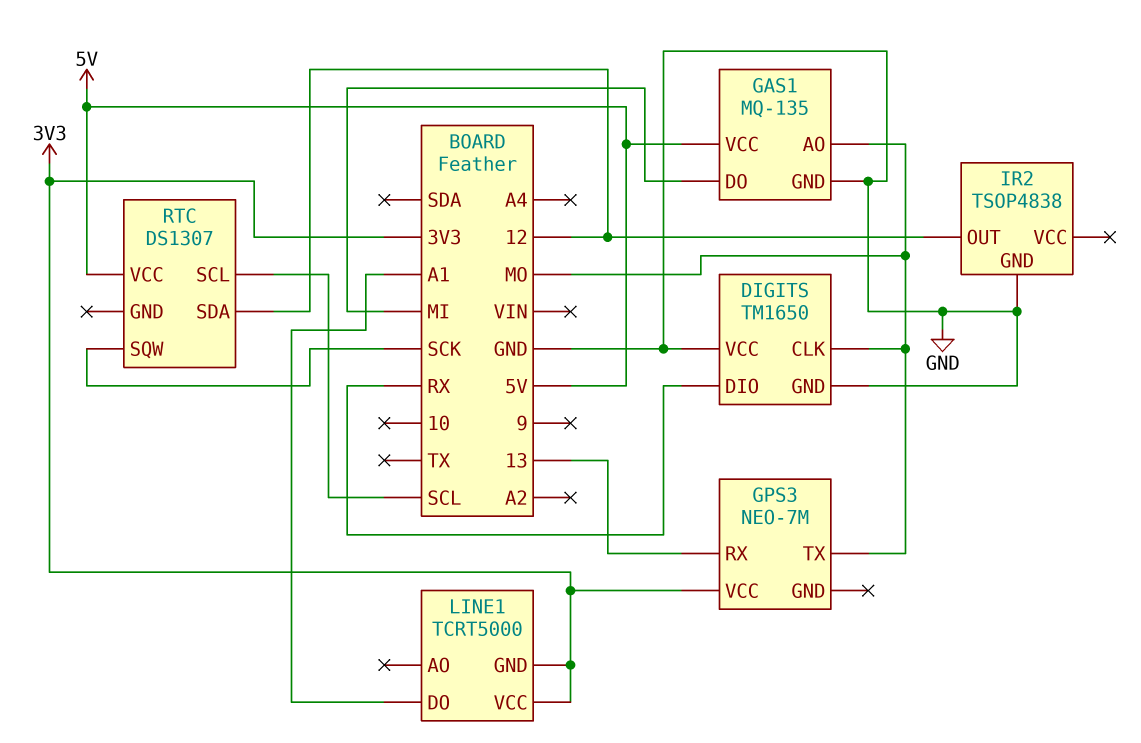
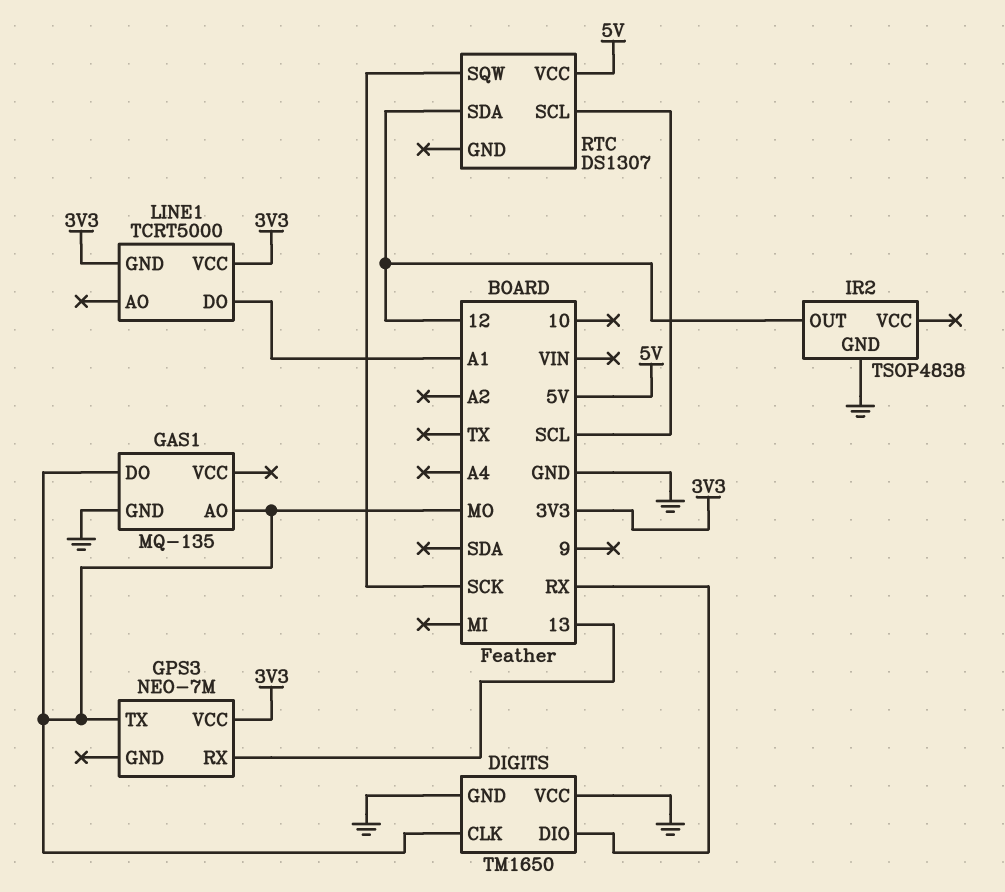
GAS1 pin DO: MI -> MO
GAS1 pin VCC: 5V -> none

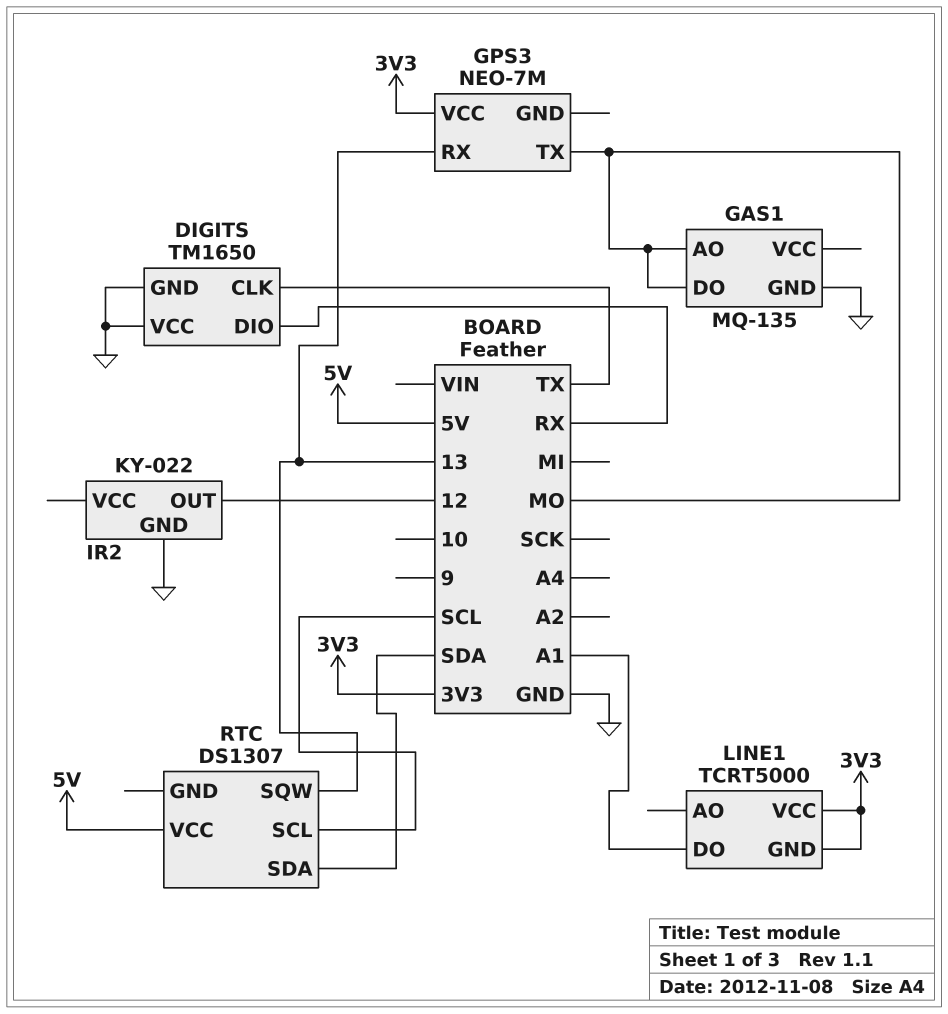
DIGITS pin CLK: MO -> TX
IR2: TSOP4838 -> KY-022
RTC pin SDA: 12 -> SDA
RTC pin SQW: SCK -> 13

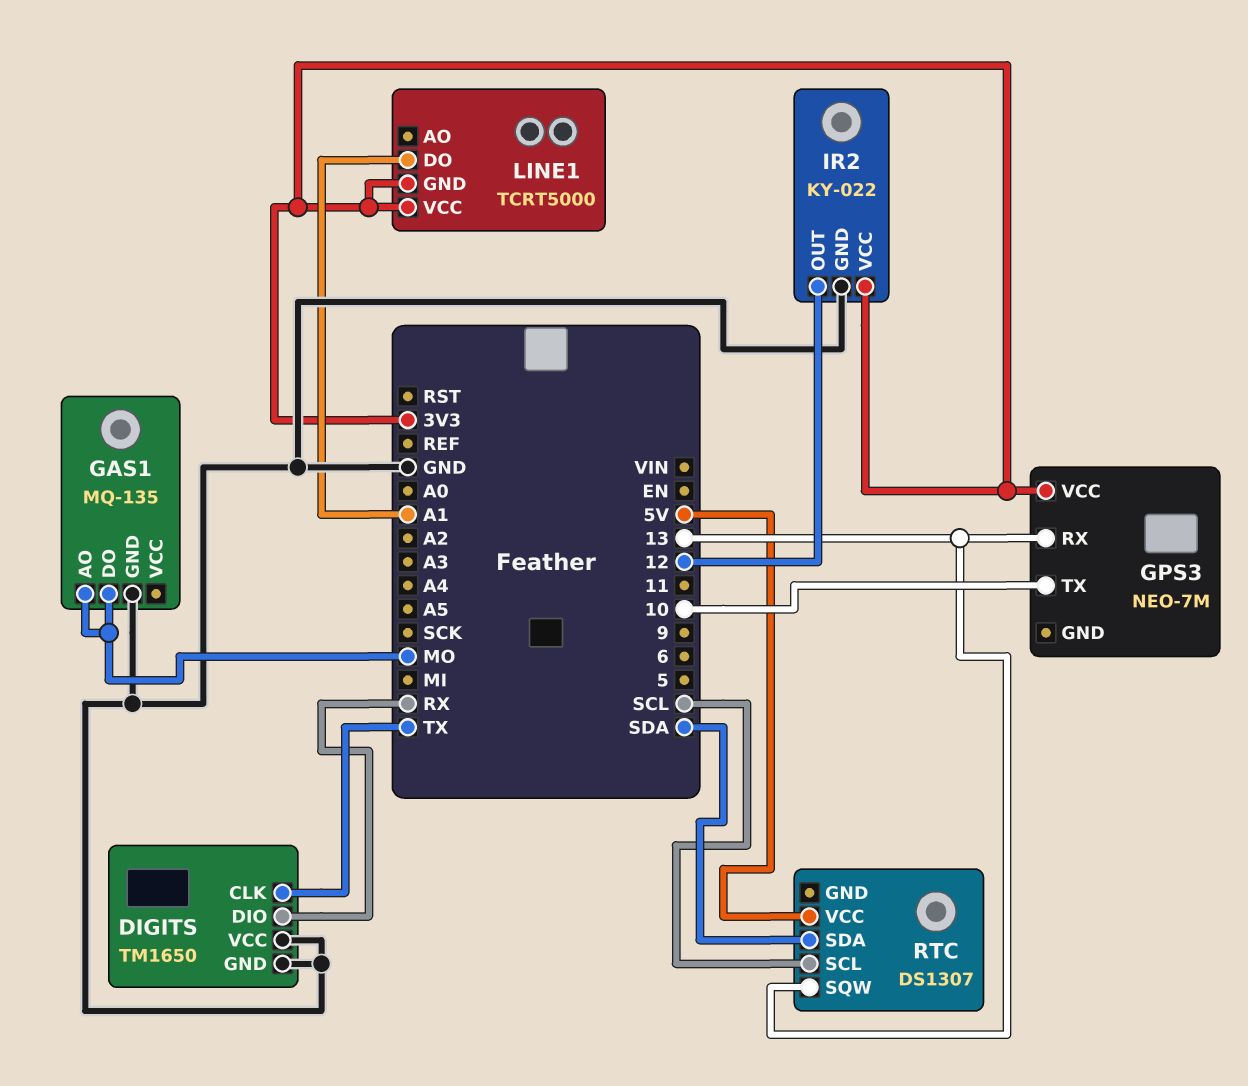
GPS3 pin TX: MO -> 10
IR2 pin VCC: none -> 3V3

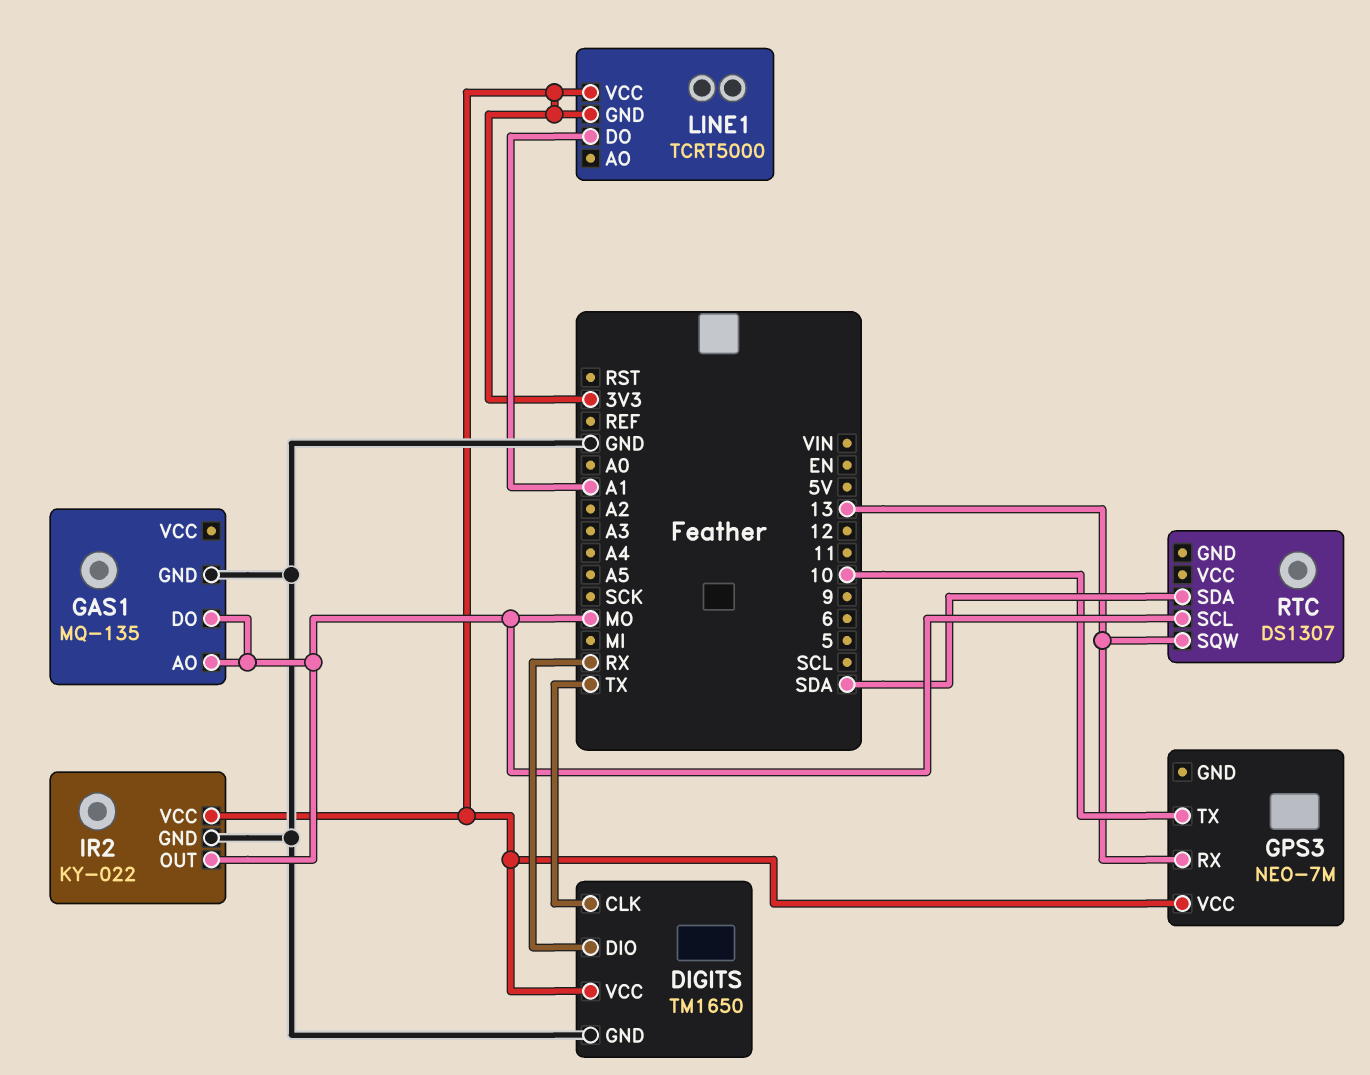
DIGITS pin VCC: GND -> 3V3
IR2 pin OUT: 12 -> MO
RTC pin SCL: SCL -> MO
RTC pin VCC: 5V -> none

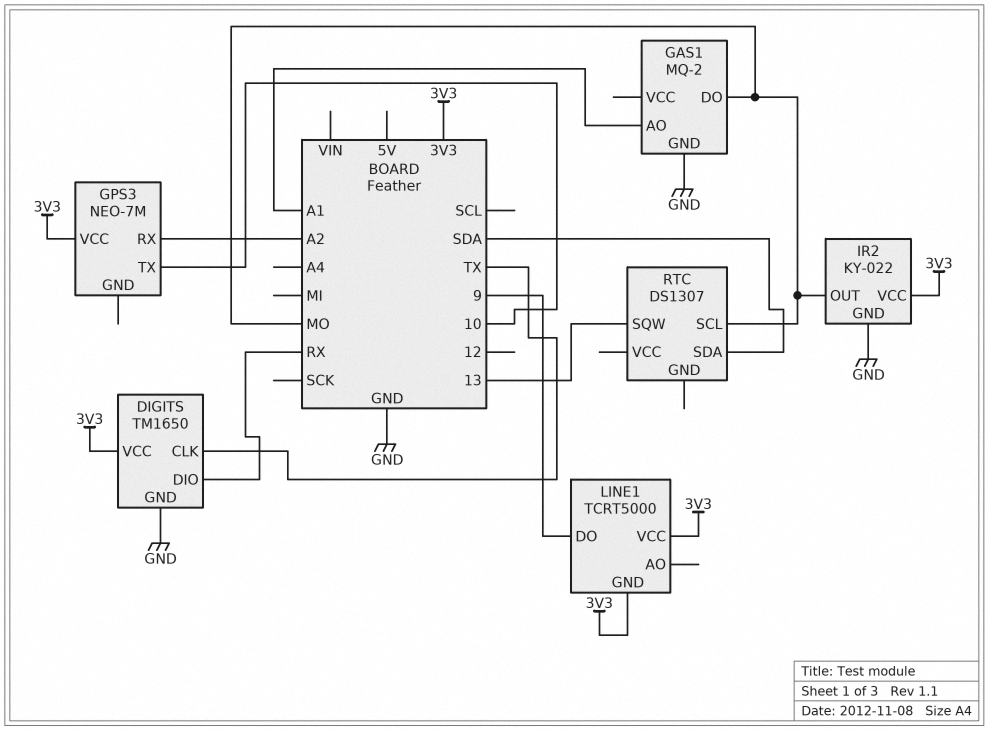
GAS1: MQ-135 -> MQ-2
GAS1 pin AO: MO -> A1
GPS3 pin RX: 13 -> A2
LINE1 pin DO: A1 -> 9

